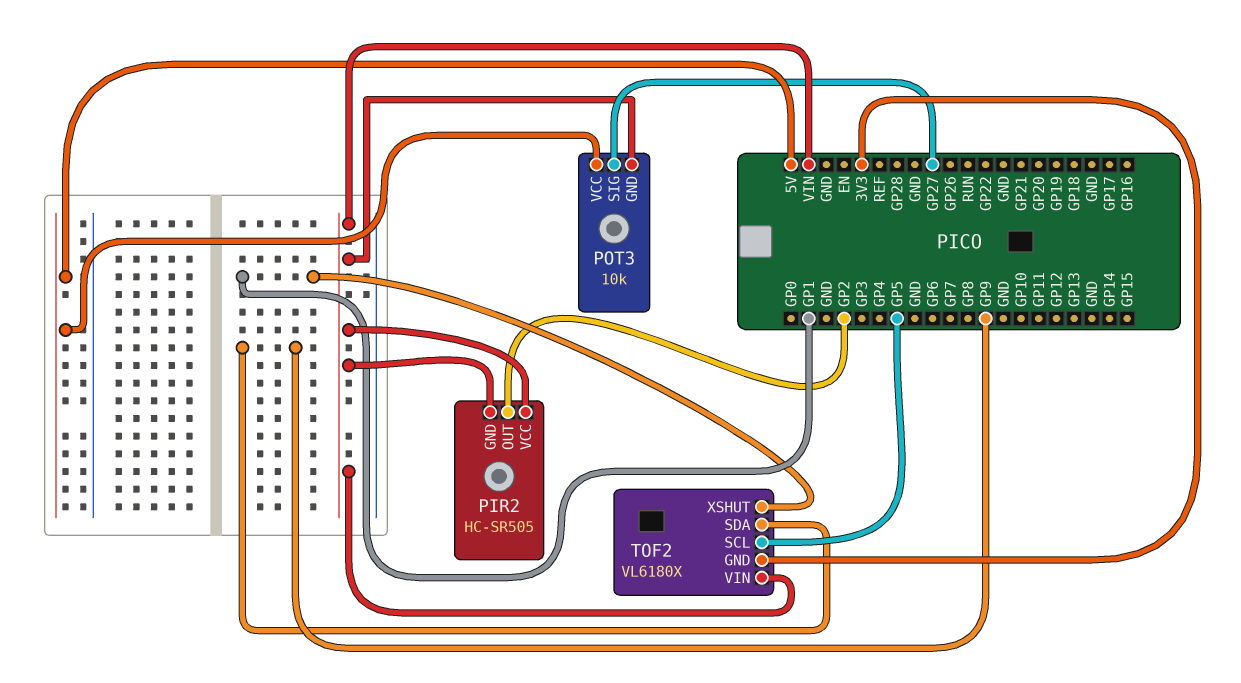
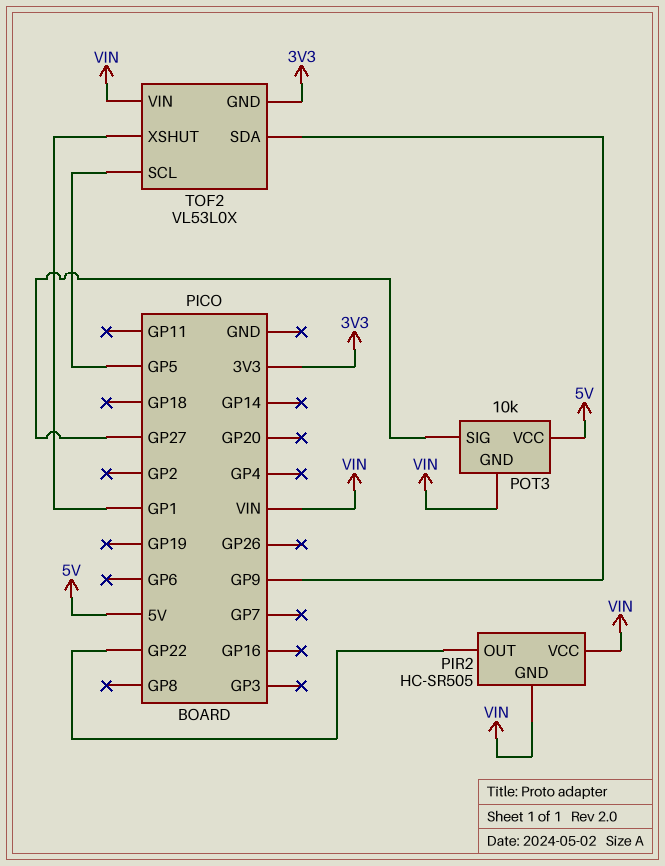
PIR2 pin OUT: GP2 -> GP22
TOF2: VL6180X -> VL53L0X

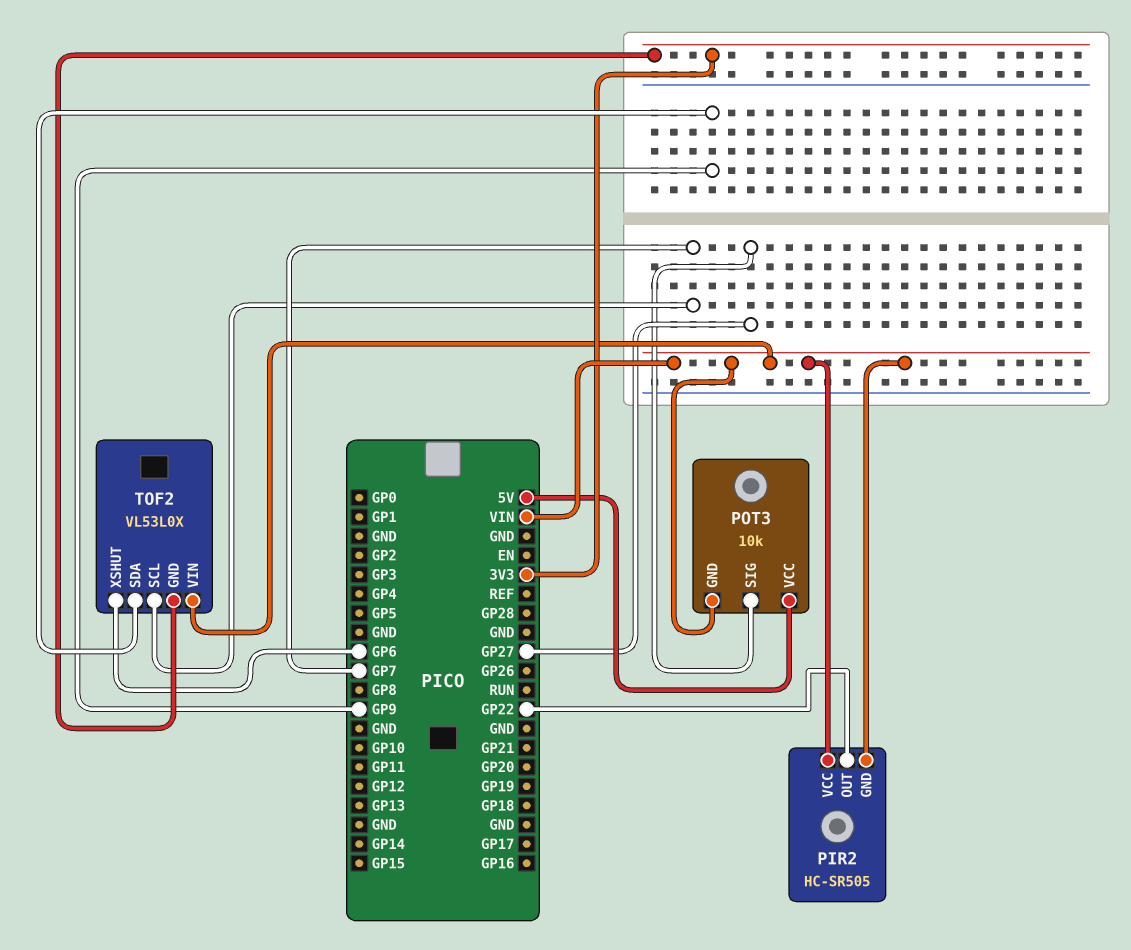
TOF2 pin SCL: GP5 -> GP7
TOF2 pin XSHUT: GP1 -> GP6

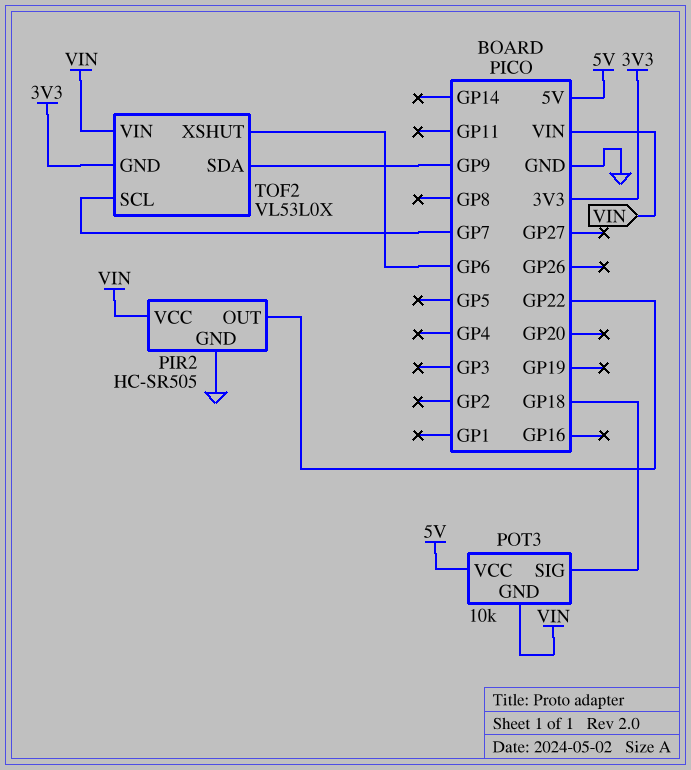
PIR2 pin GND: VIN -> GND
POT3 pin SIG: GP27 -> GP18

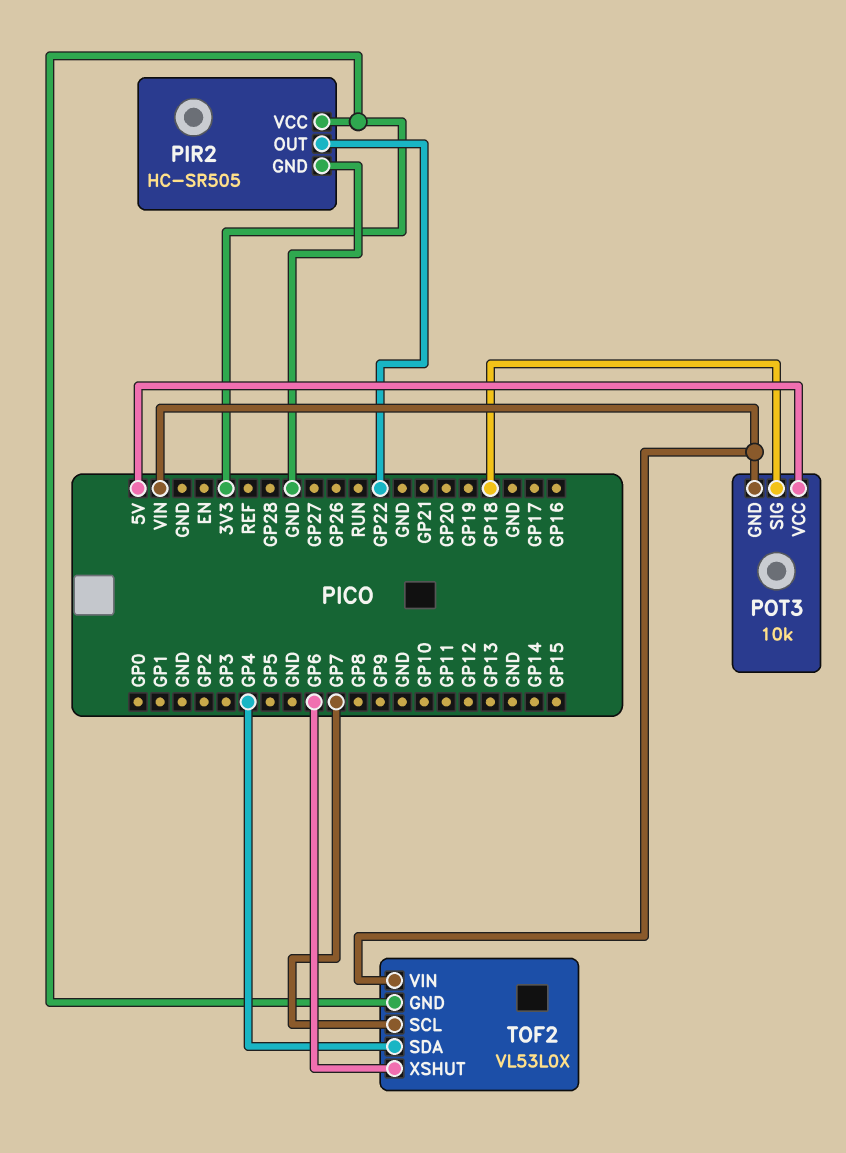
PIR2 pin VCC: VIN -> 3V3
TOF2 pin SDA: GP9 -> GP4

